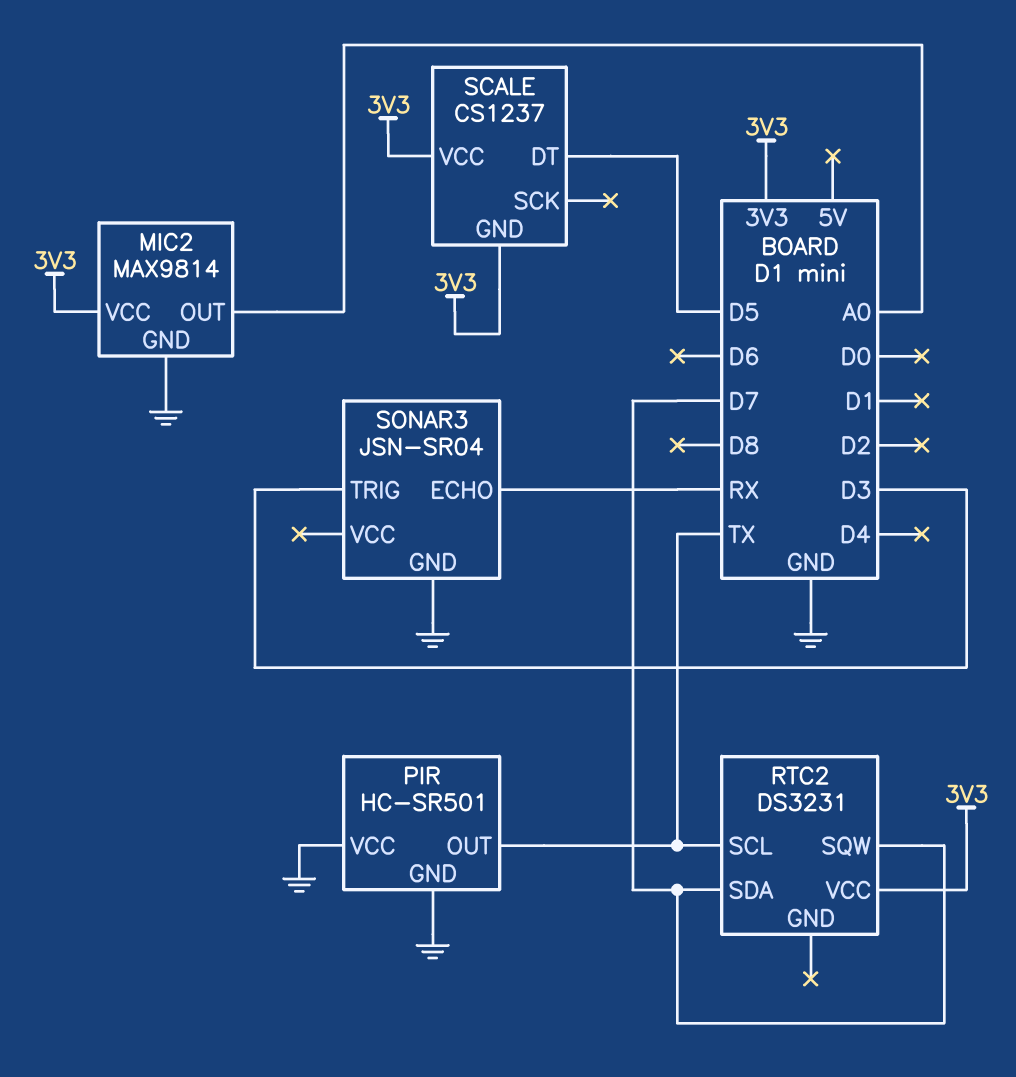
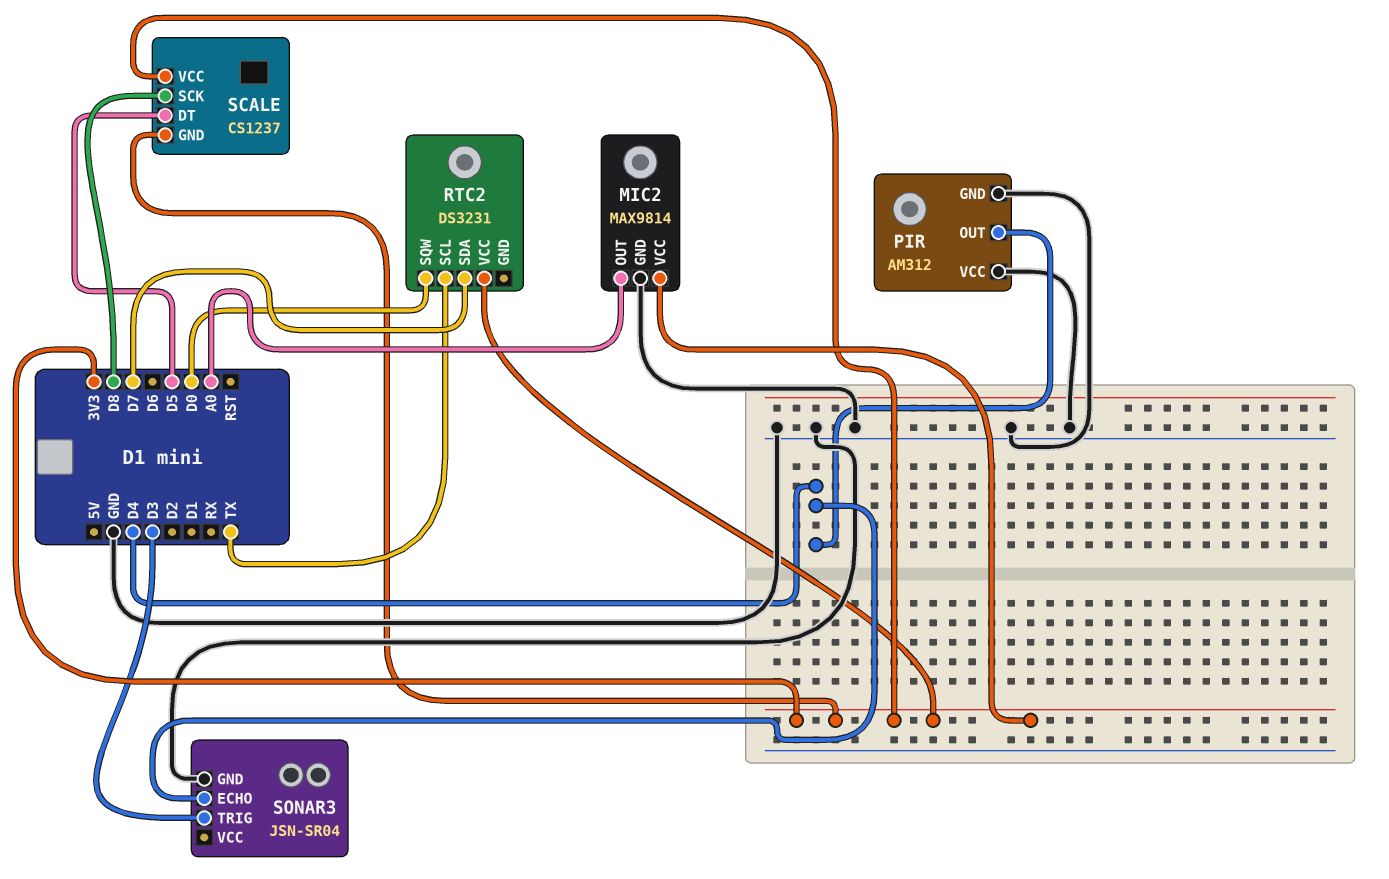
PIR: HC-SR501 -> AM312
PIR pin OUT: TX -> D4
RTC2 pin SQW: D7 -> D0
SCALE pin SCK: none -> D8
SONAR3 pin ECHO: RX -> D4

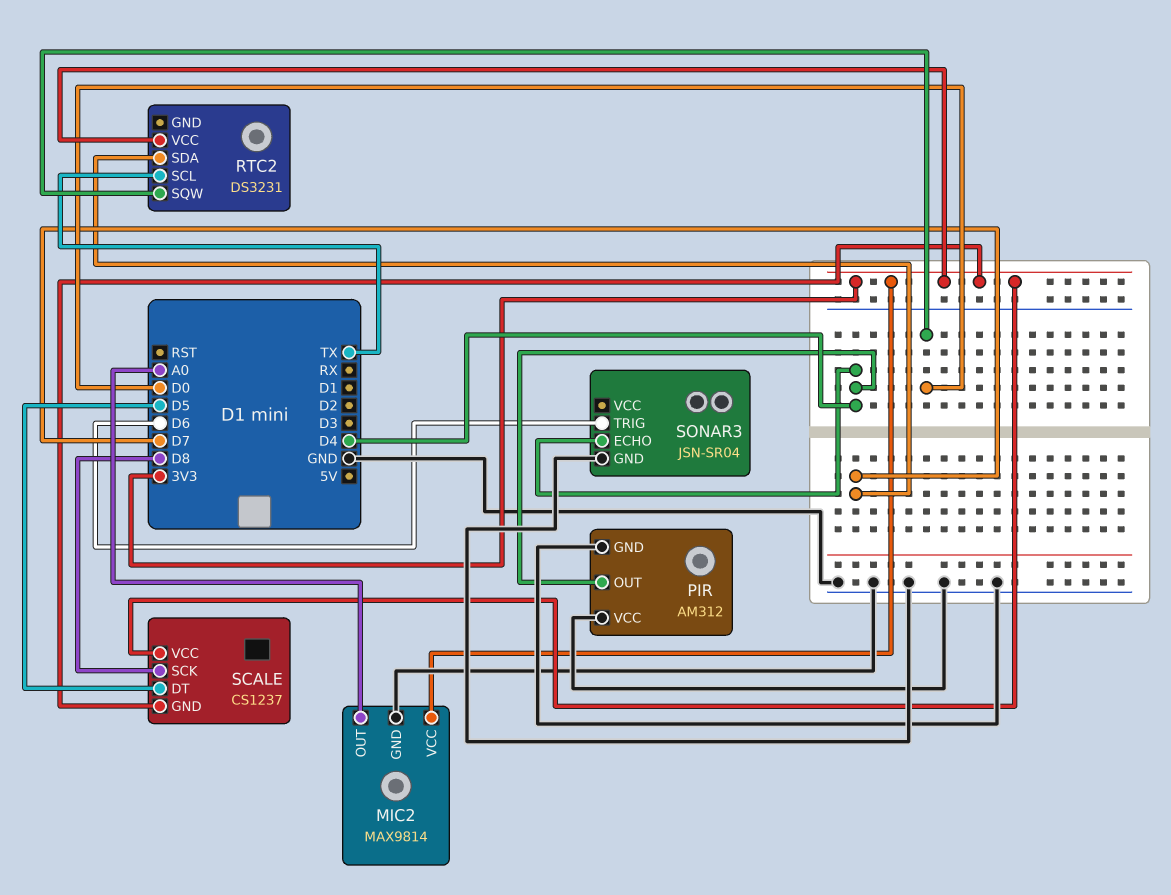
SONAR3 pin TRIG: D3 -> D6

